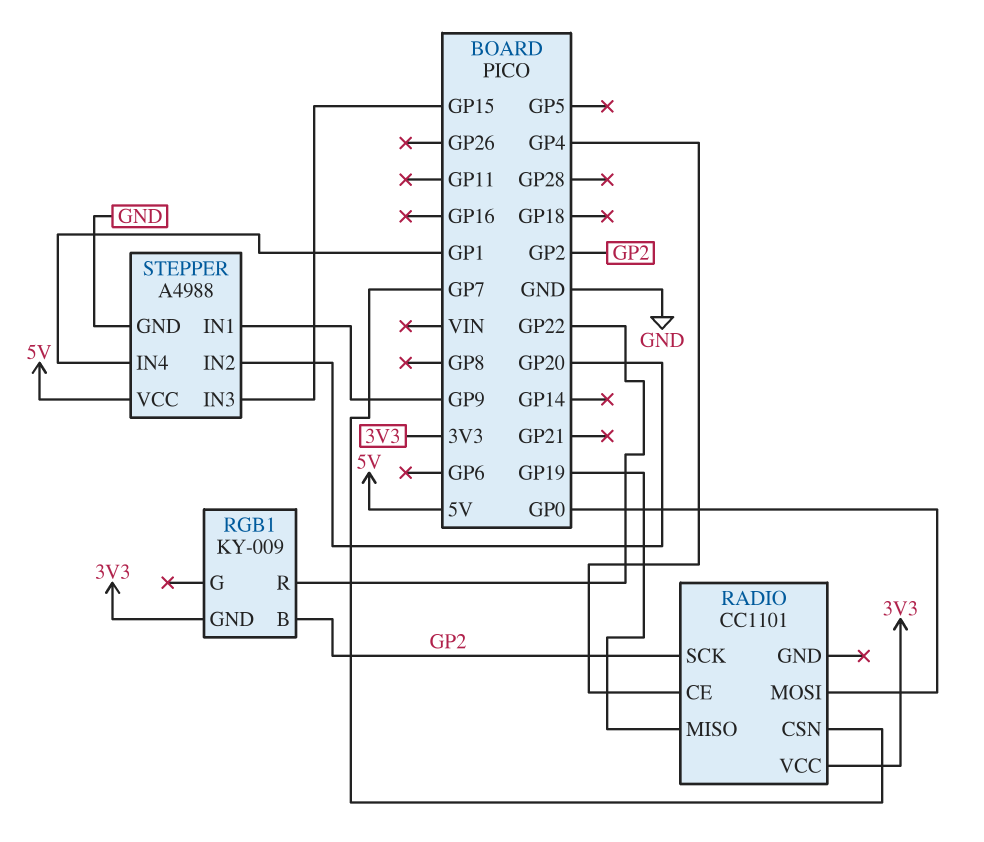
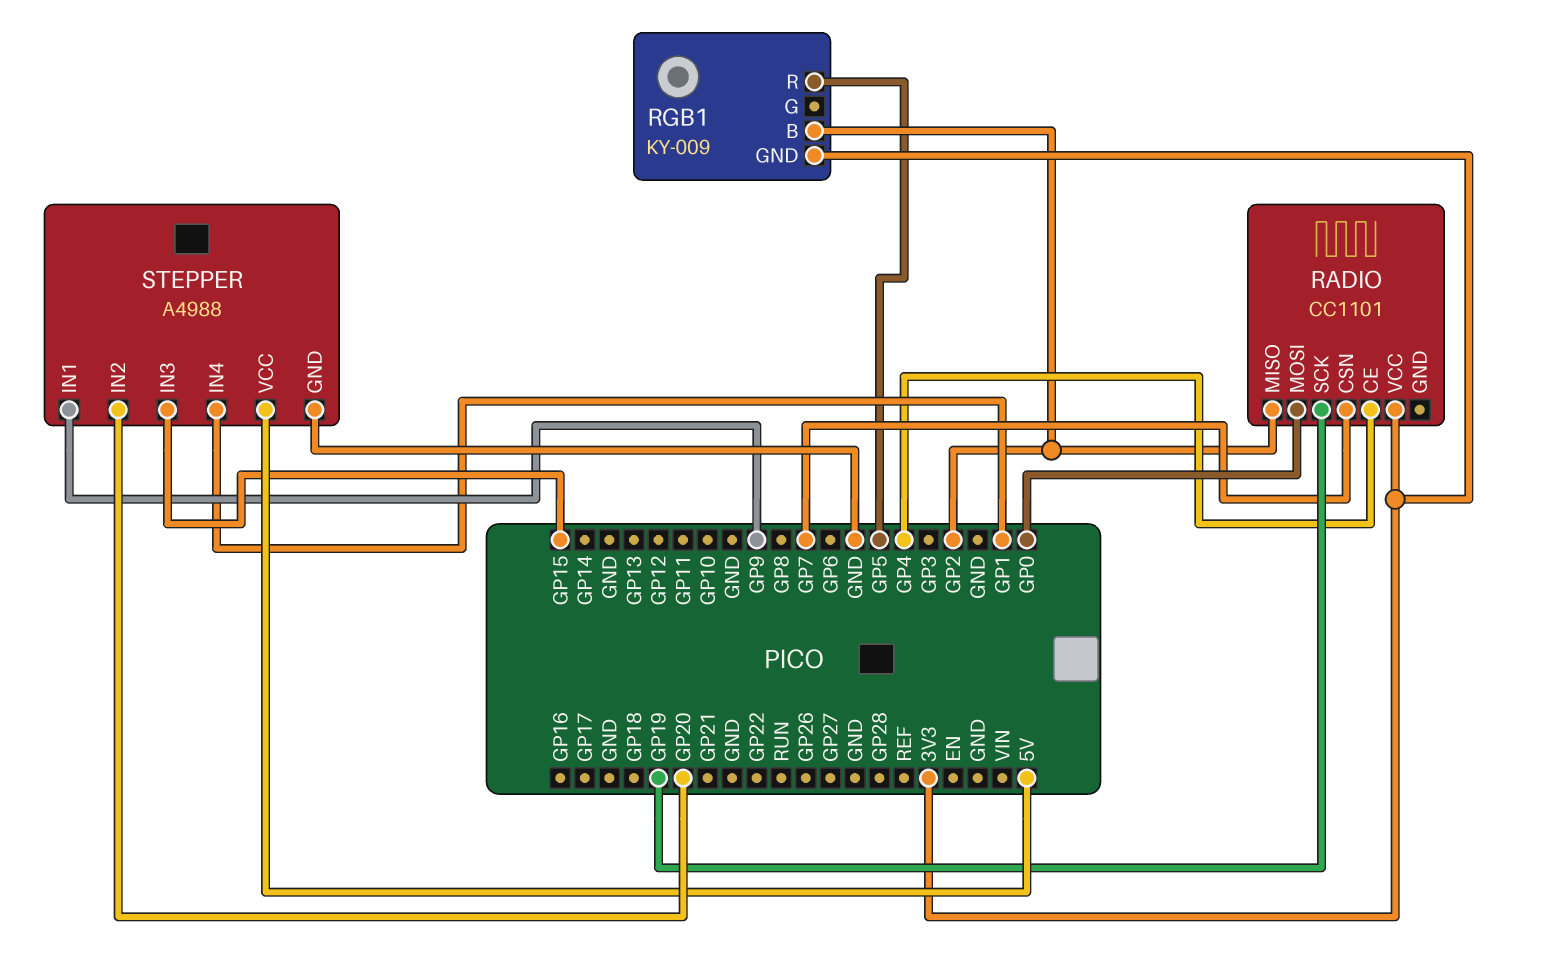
RADIO pin MISO: GP19 -> GP2
RADIO pin SCK: GP2 -> GP19
RGB1 pin R: GP22 -> GP5

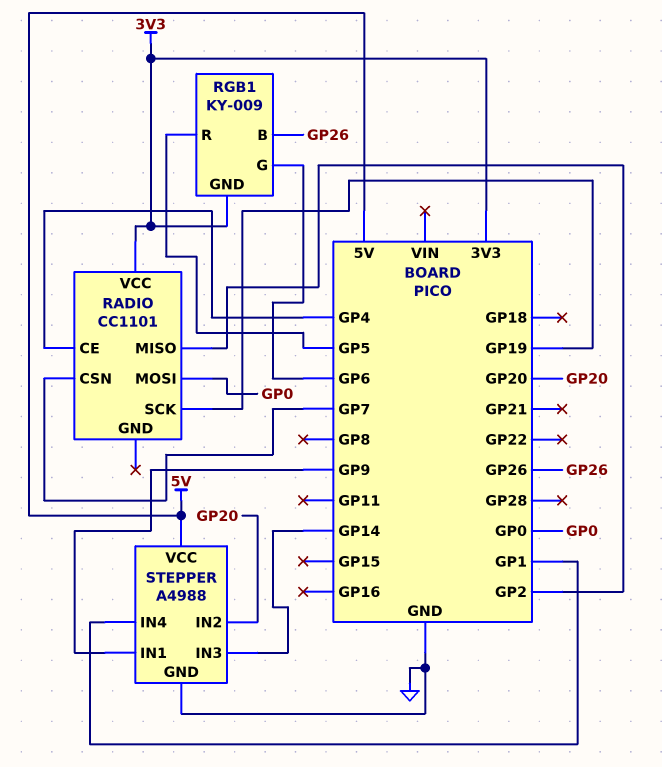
RGB1 pin B: GP2 -> GP26
RGB1 pin G: none -> GP6
STEPPER pin IN3: GP15 -> GP14

